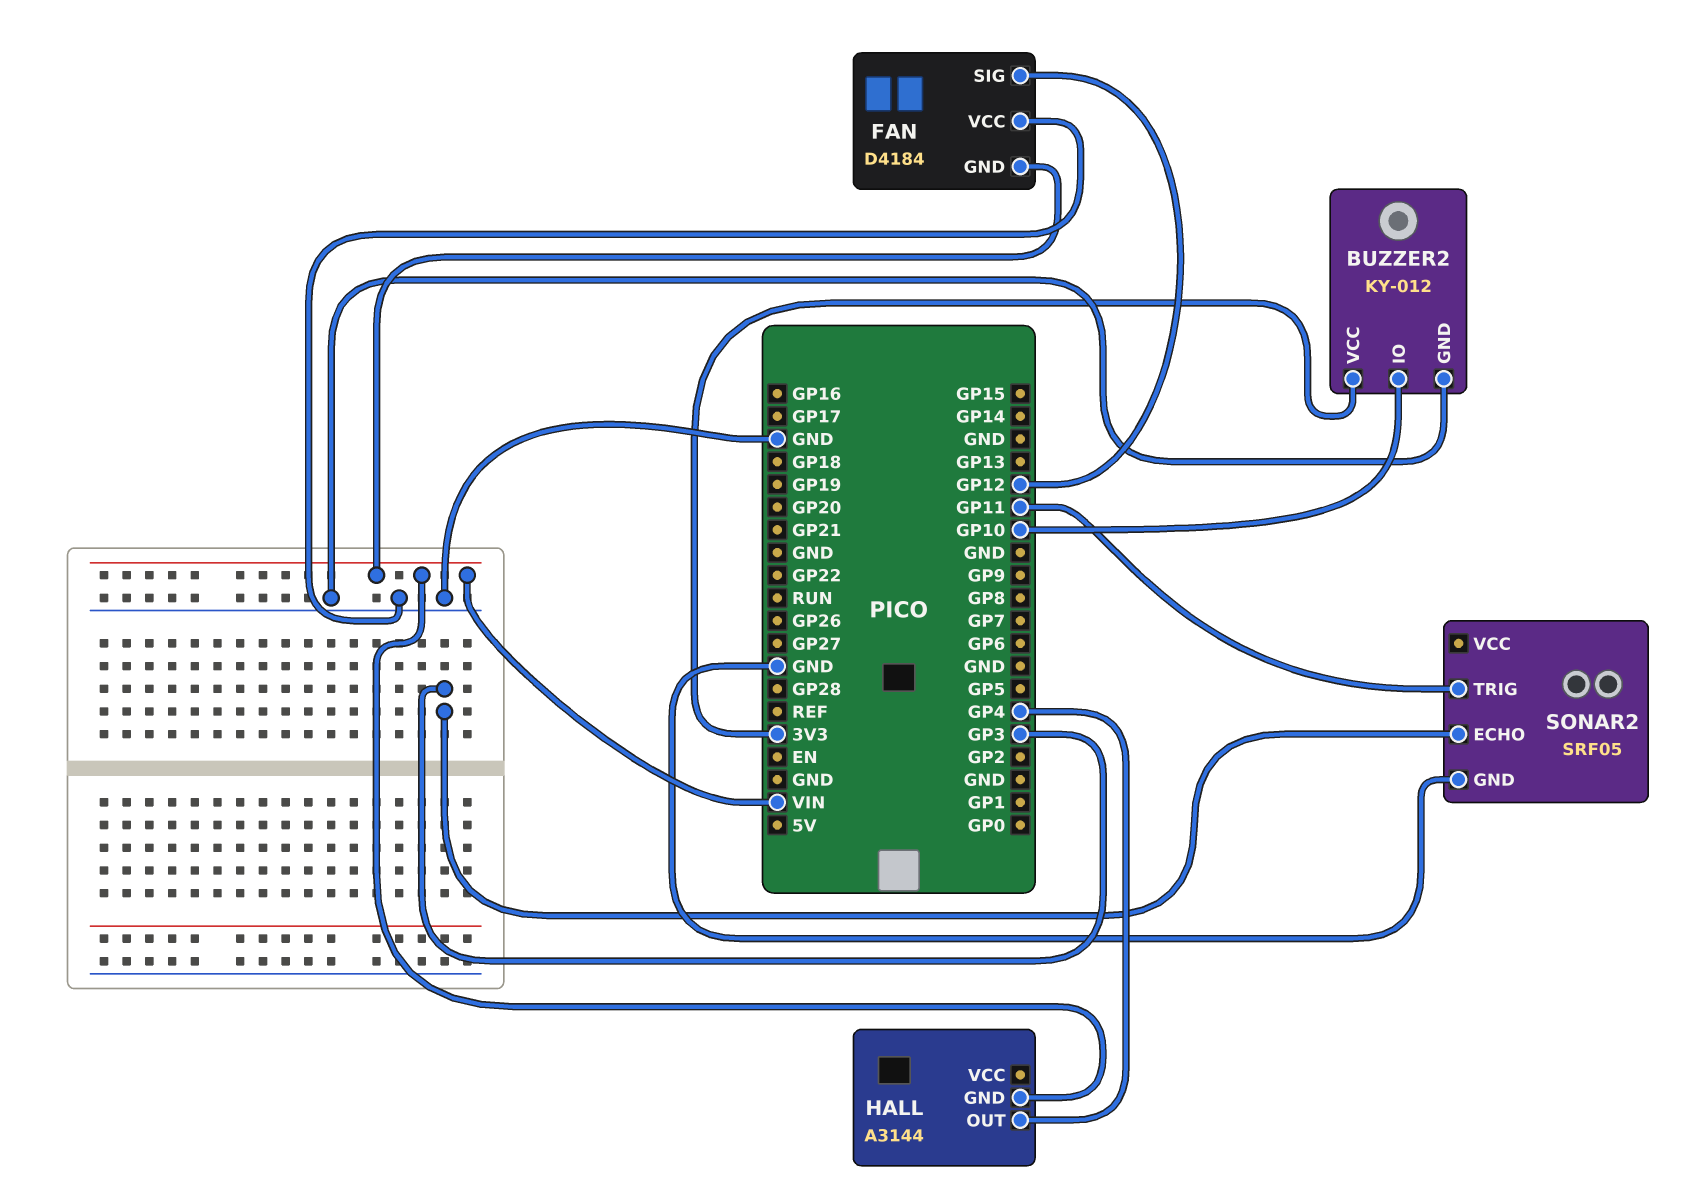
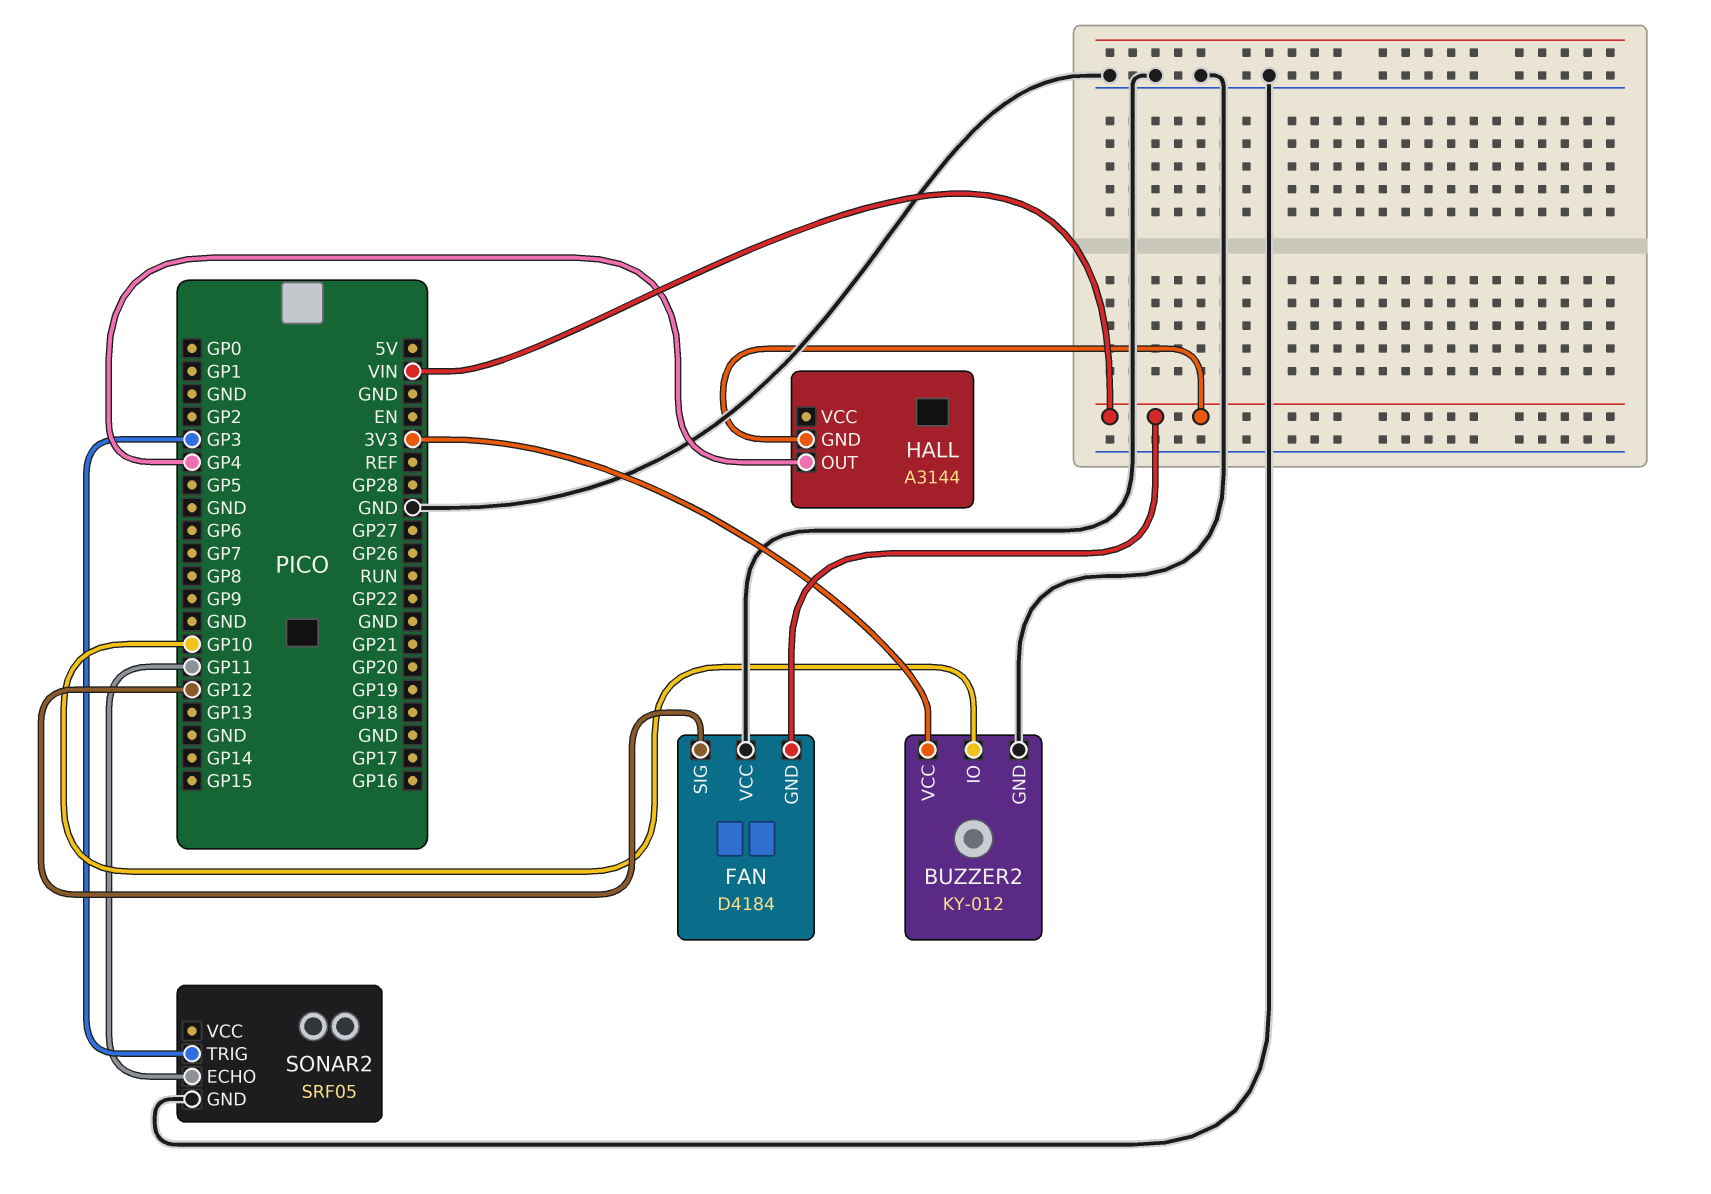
SONAR2 pin ECHO: GP3 -> GP11
SONAR2 pin TRIG: GP11 -> GP3

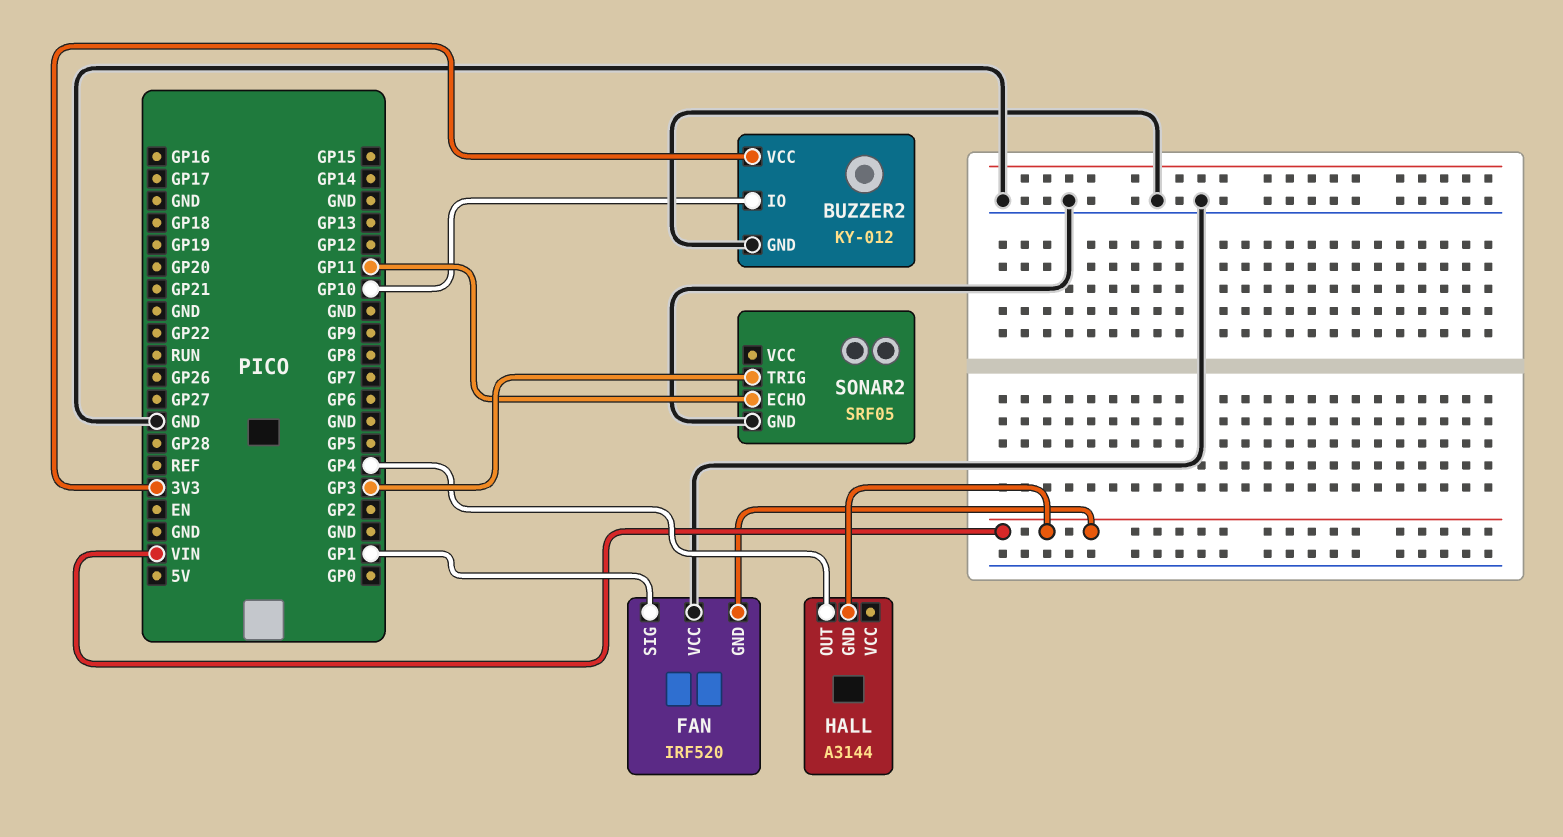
FAN: D4184 -> IRF520
FAN pin SIG: GP12 -> GP1

